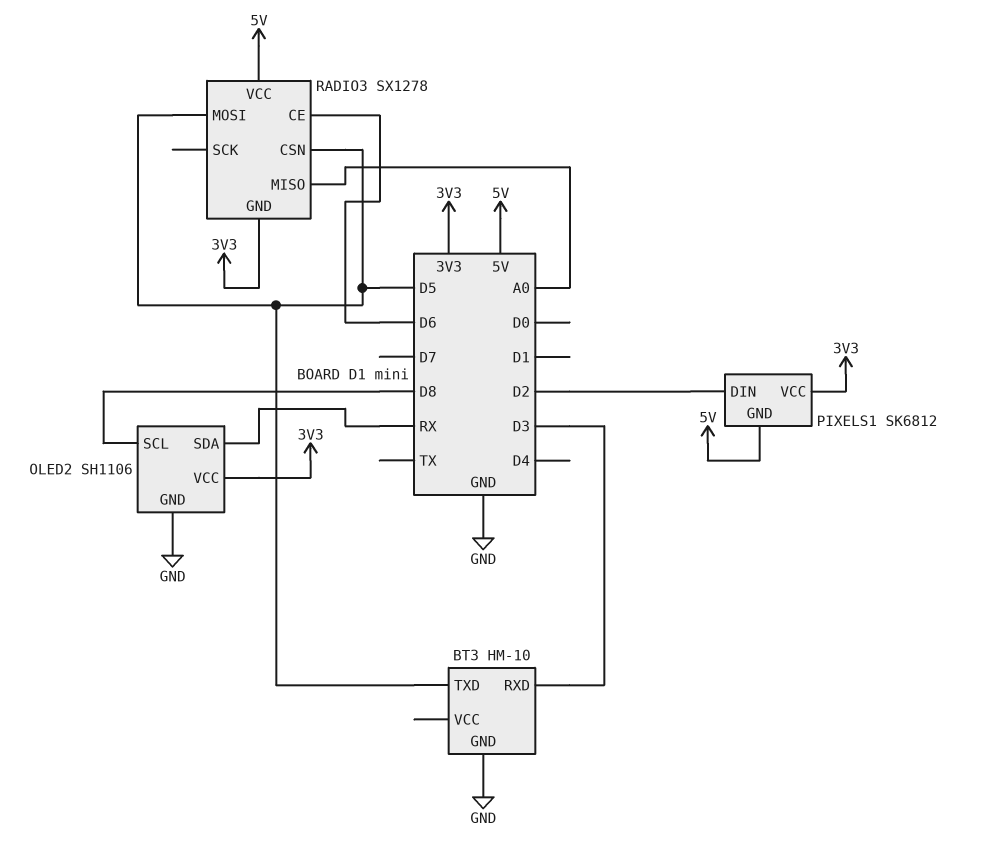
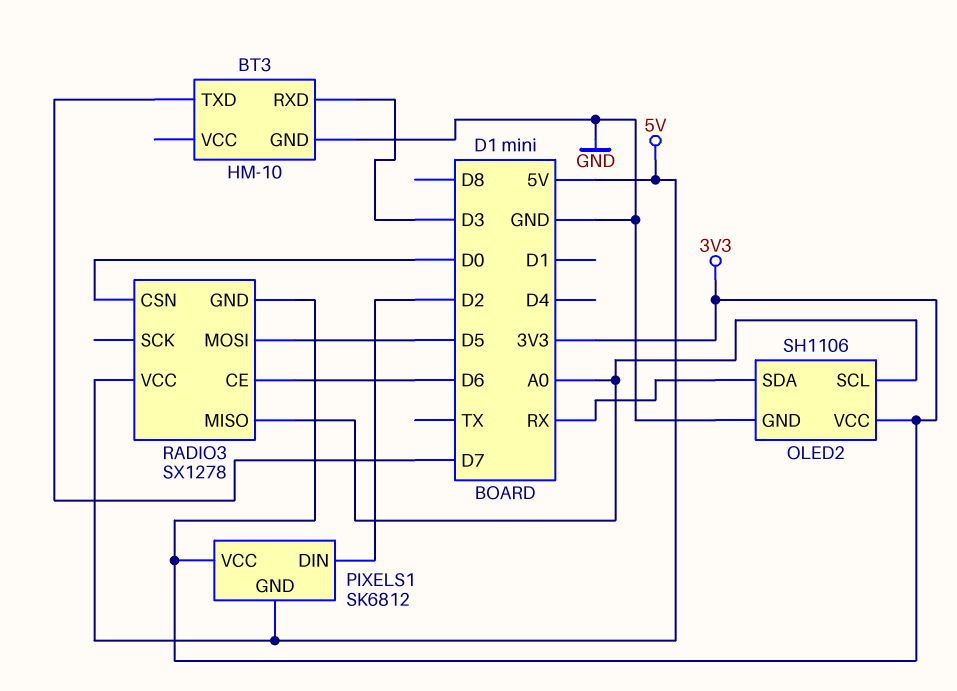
BT3 pin TXD: D5 -> D7
OLED2 pin SCL: D8 -> A0
RADIO3 pin CSN: D5 -> D0

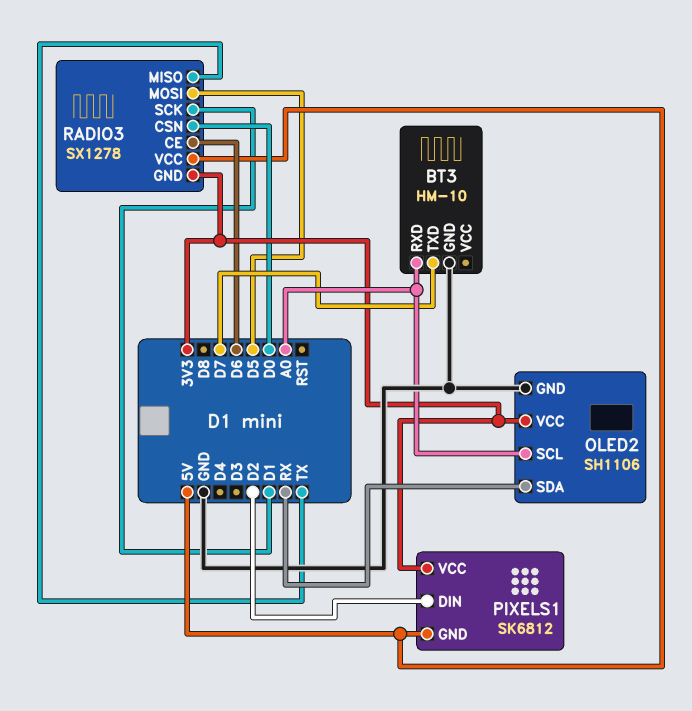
BT3 pin RXD: D3 -> A0
RADIO3 pin MISO: A0 -> TX
RADIO3 pin SCK: none -> D1

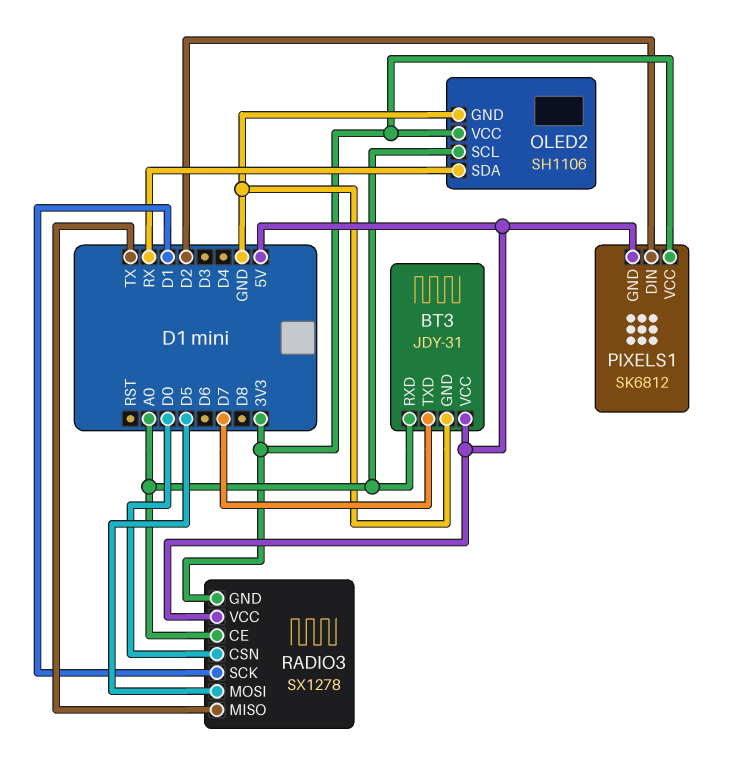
BT3: HM-10 -> JDY-31
BT3 pin VCC: none -> 5V
RADIO3 pin CE: D6 -> A0

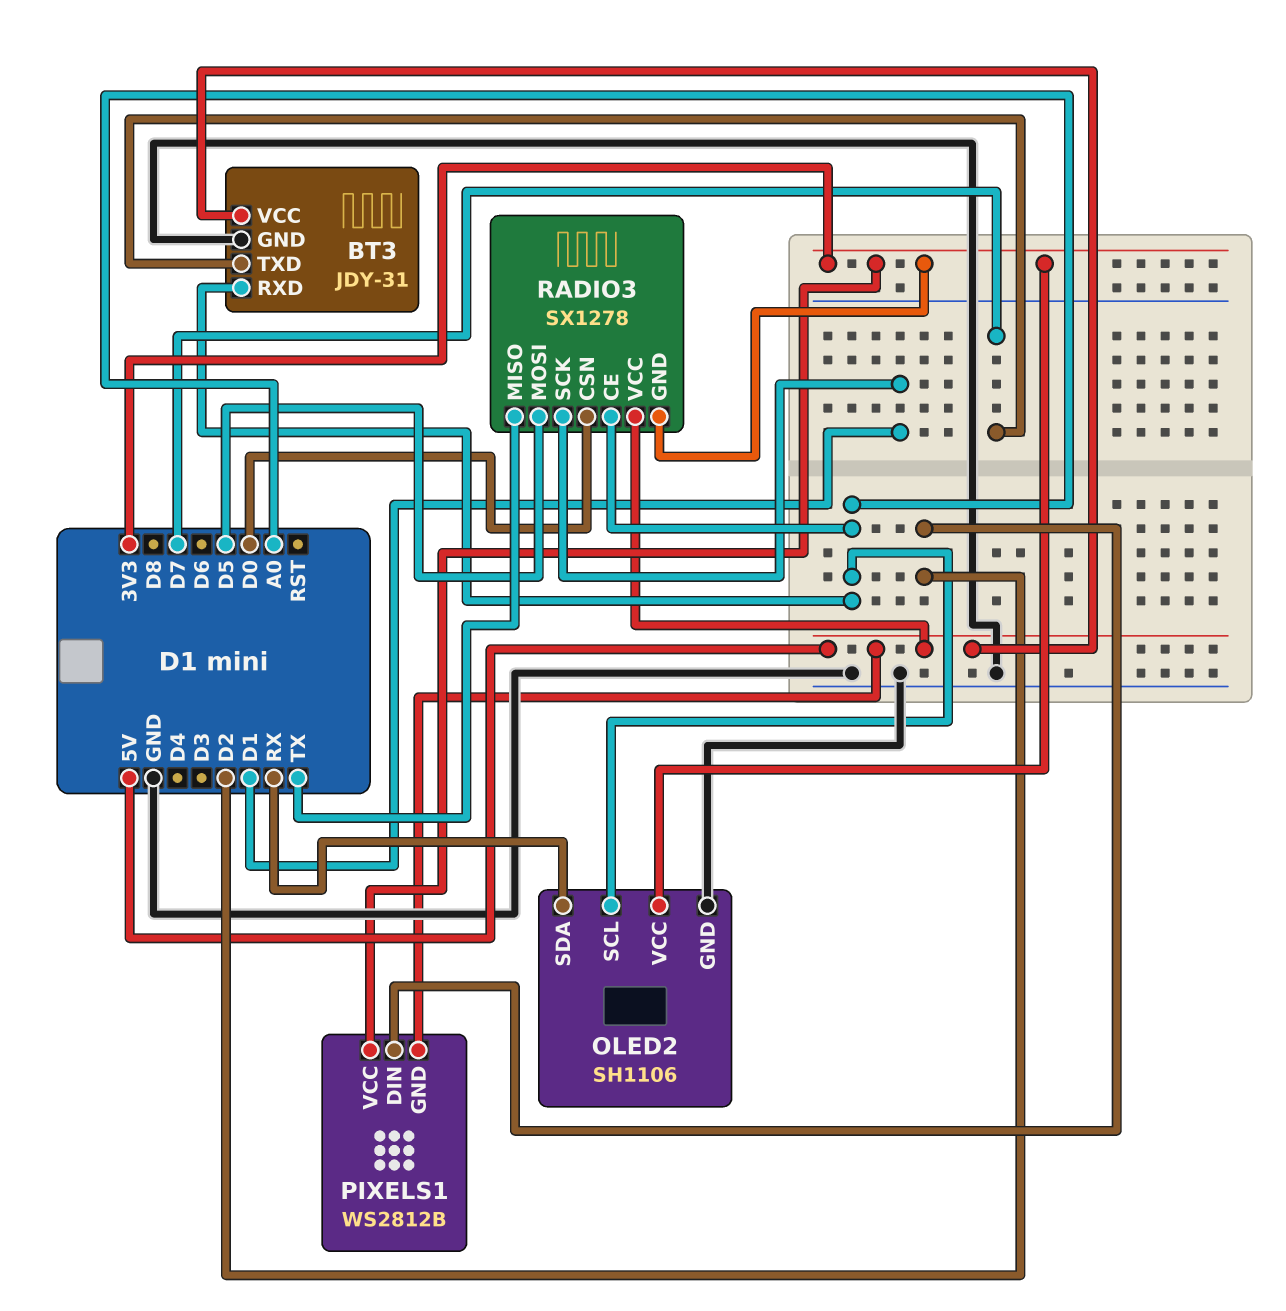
PIXELS1: SK6812 -> WS2812B

